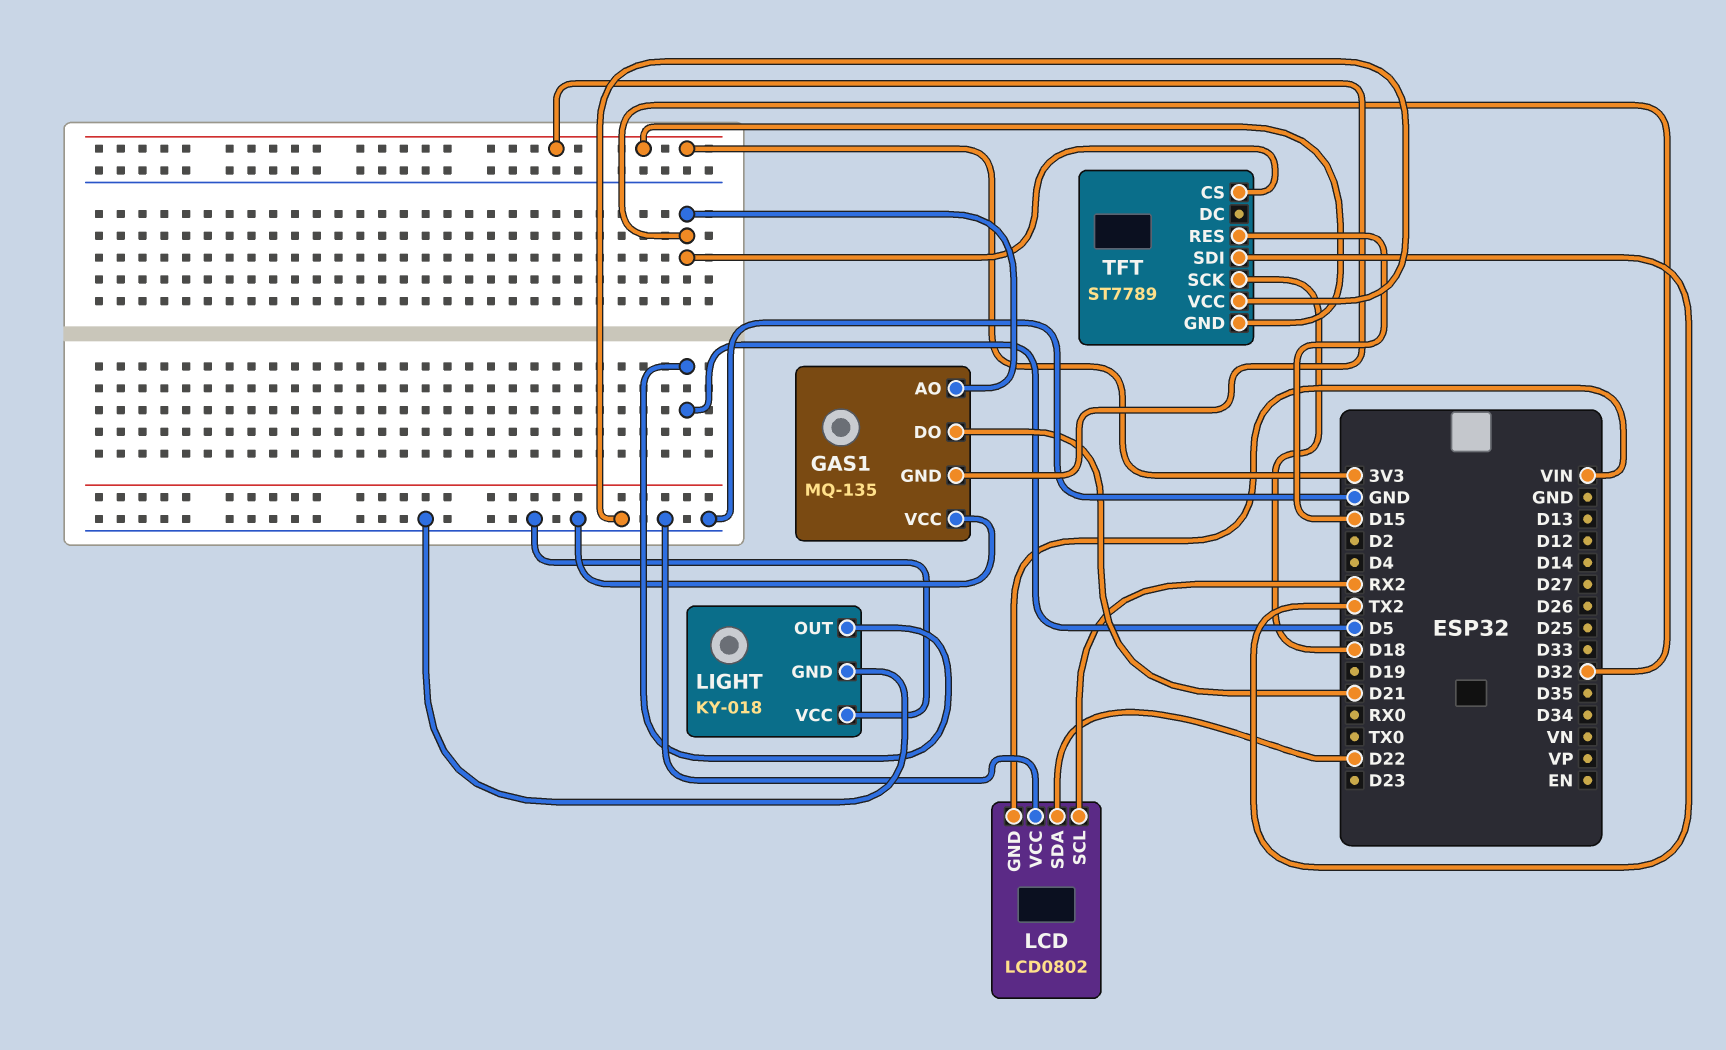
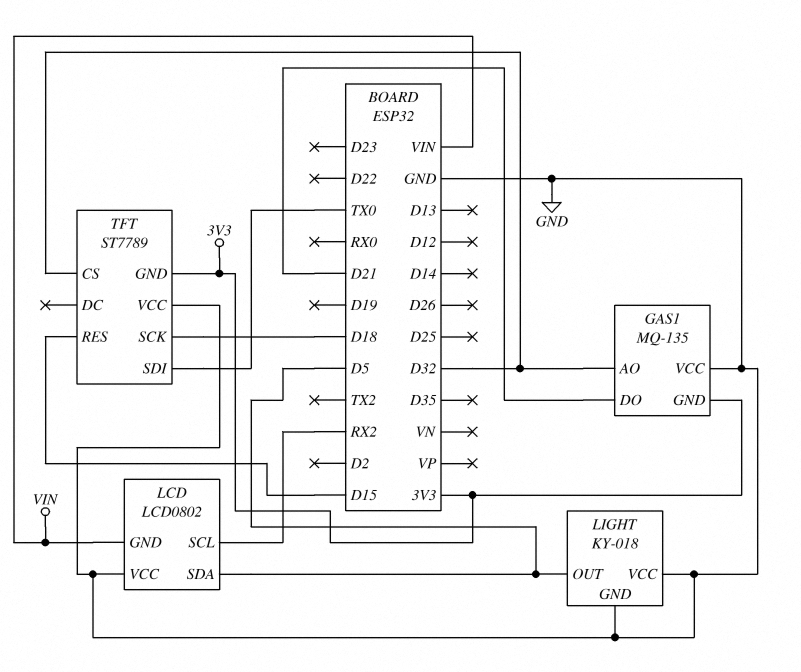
LCD pin SDA: D22 -> D5
TFT pin SDI: TX2 -> TX0

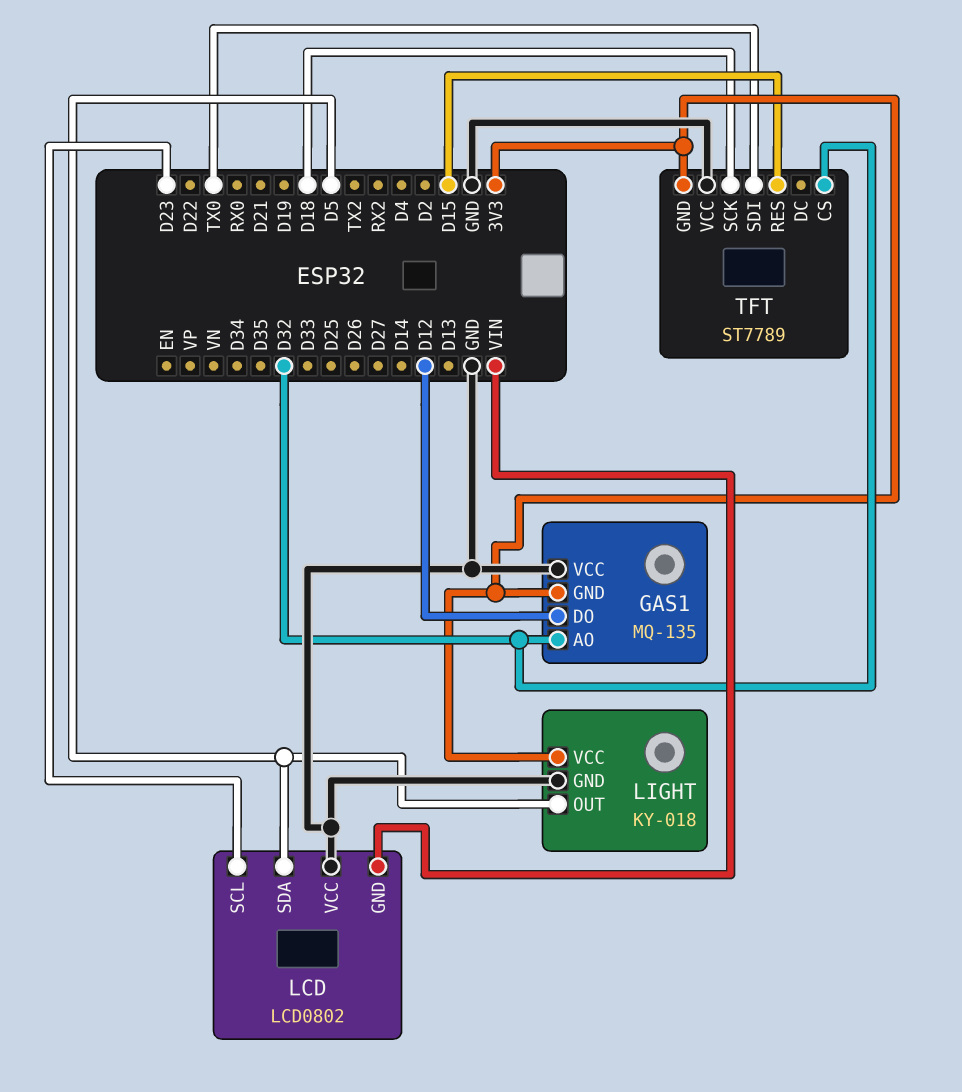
GAS1 pin DO: D21 -> D12
LCD pin SCL: RX2 -> D23
LIGHT pin VCC: GND -> 3V3

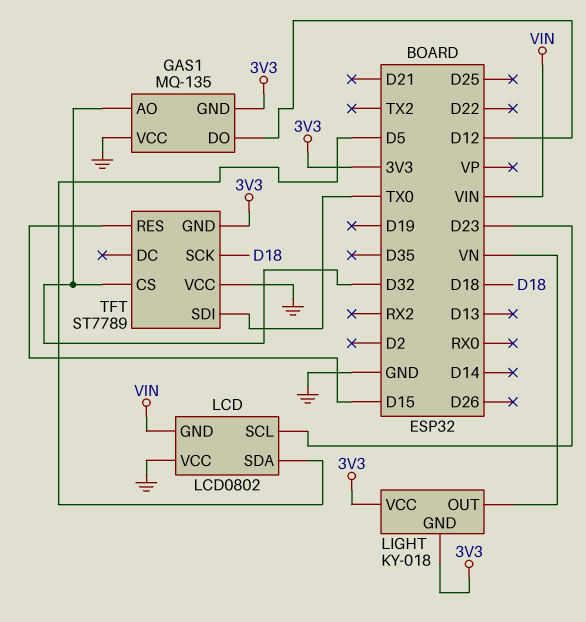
LIGHT pin GND: GND -> 3V3
LIGHT pin OUT: D5 -> VN

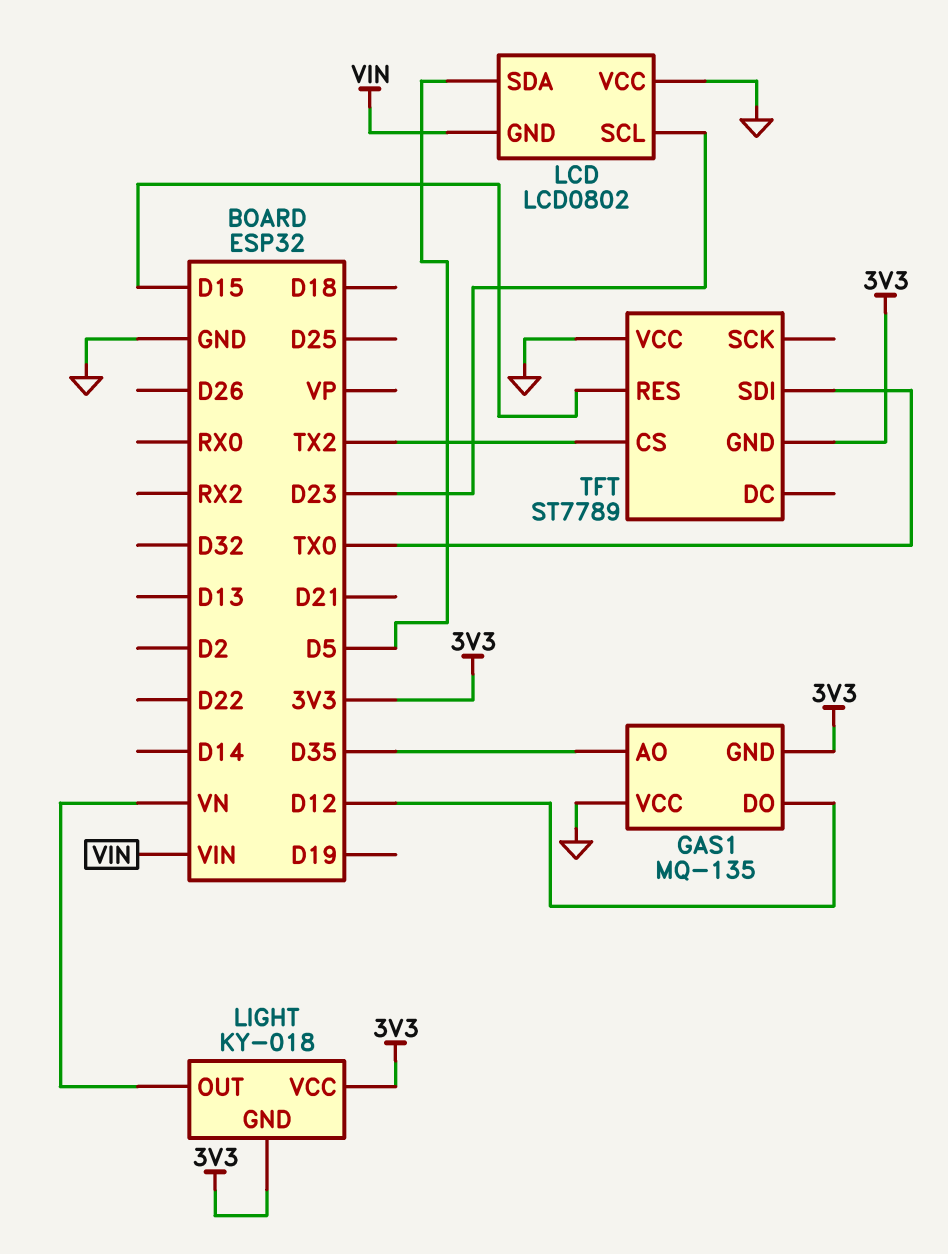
GAS1 pin AO: D32 -> D35
TFT pin CS: D32 -> TX2
TFT pin SCK: D18 -> none

